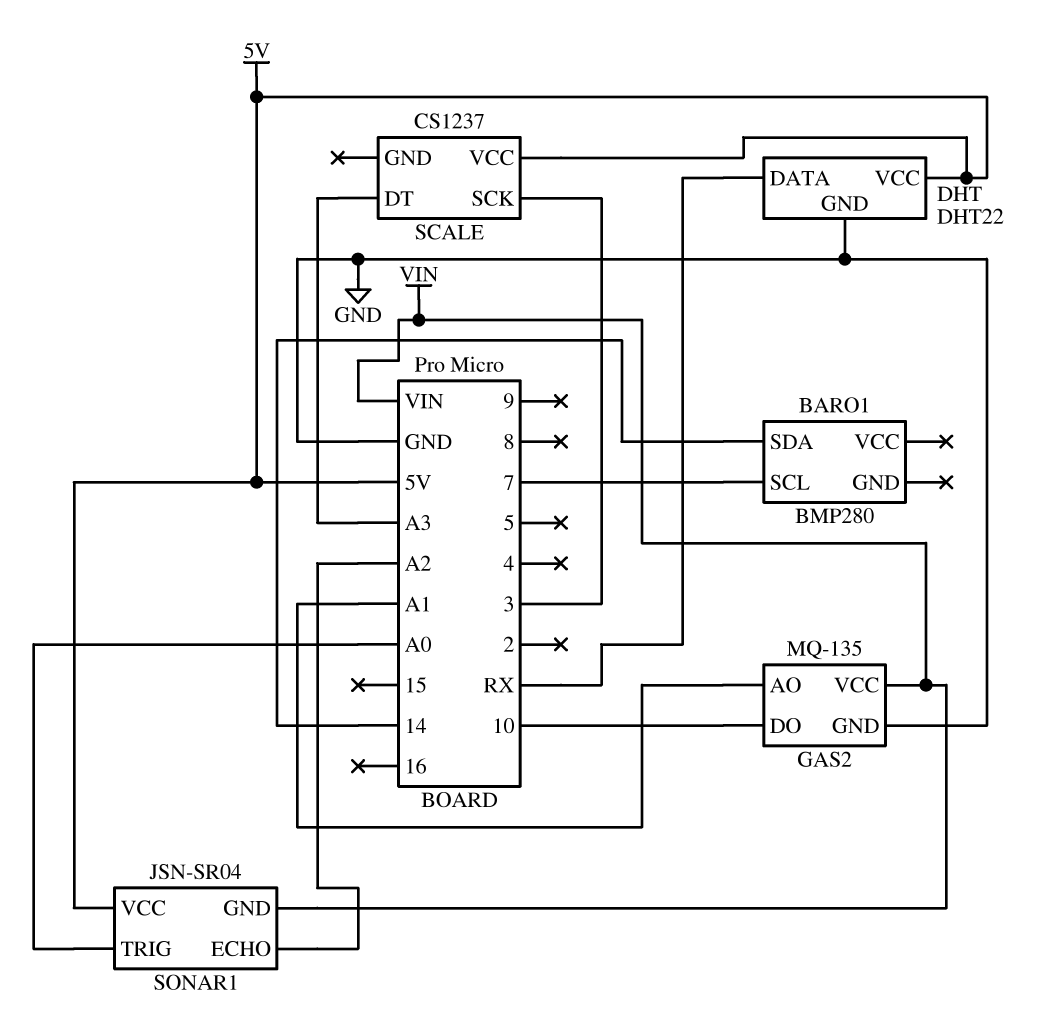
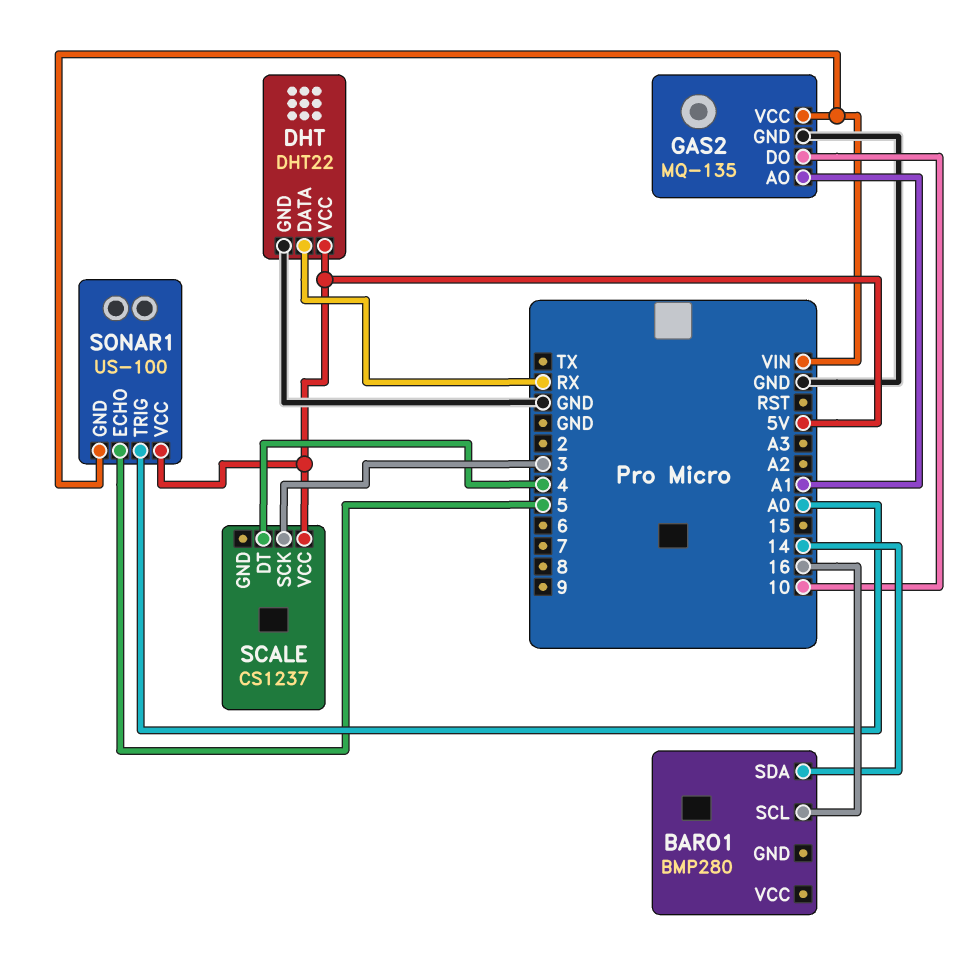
BARO1 pin SCL: 7 -> 16
SCALE pin DT: A3 -> 4
SONAR1: JSN-SR04 -> US-100
SONAR1 pin ECHO: A2 -> 5

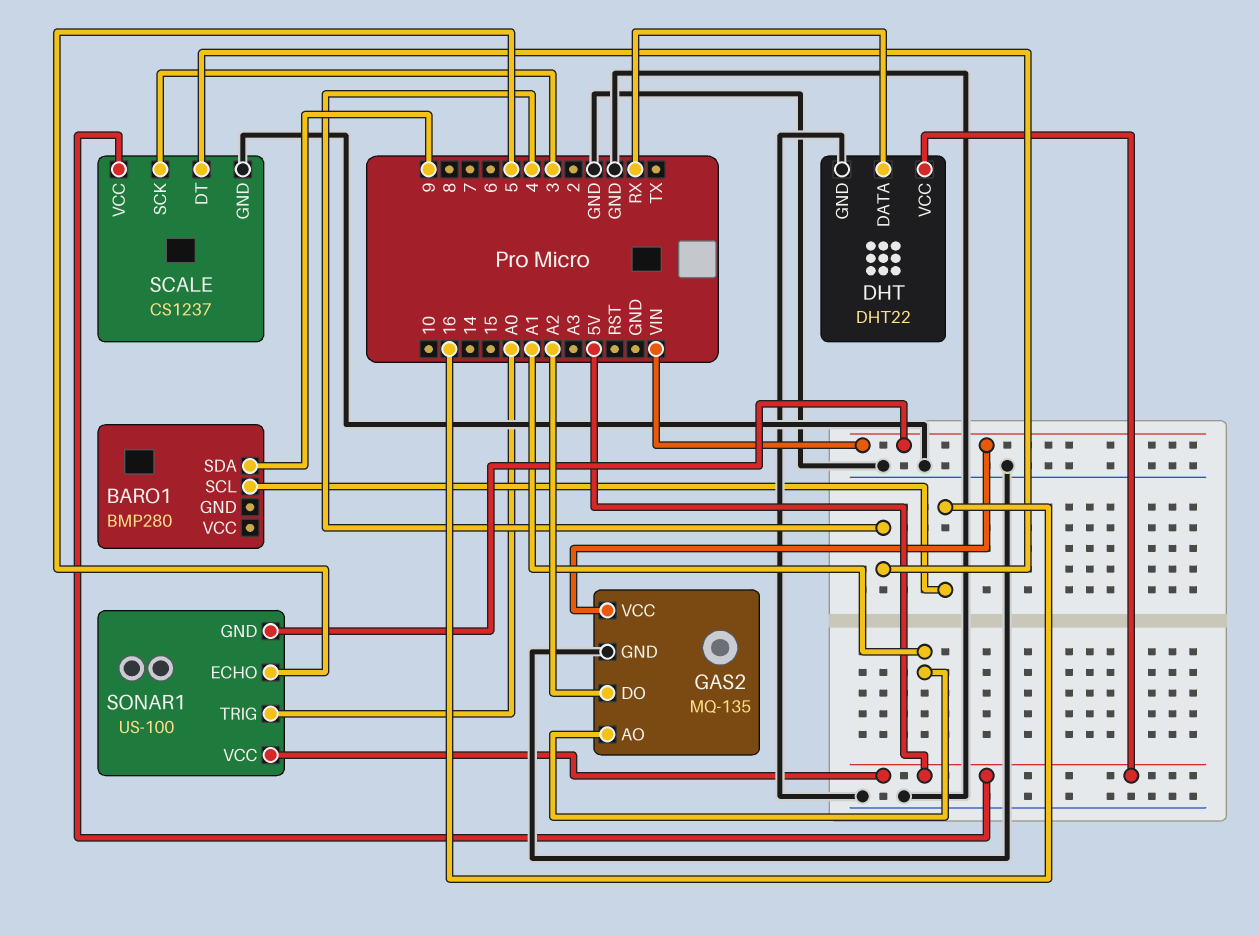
BARO1 pin SDA: 14 -> 9
GAS2 pin DO: 10 -> A2
SCALE pin GND: none -> GND

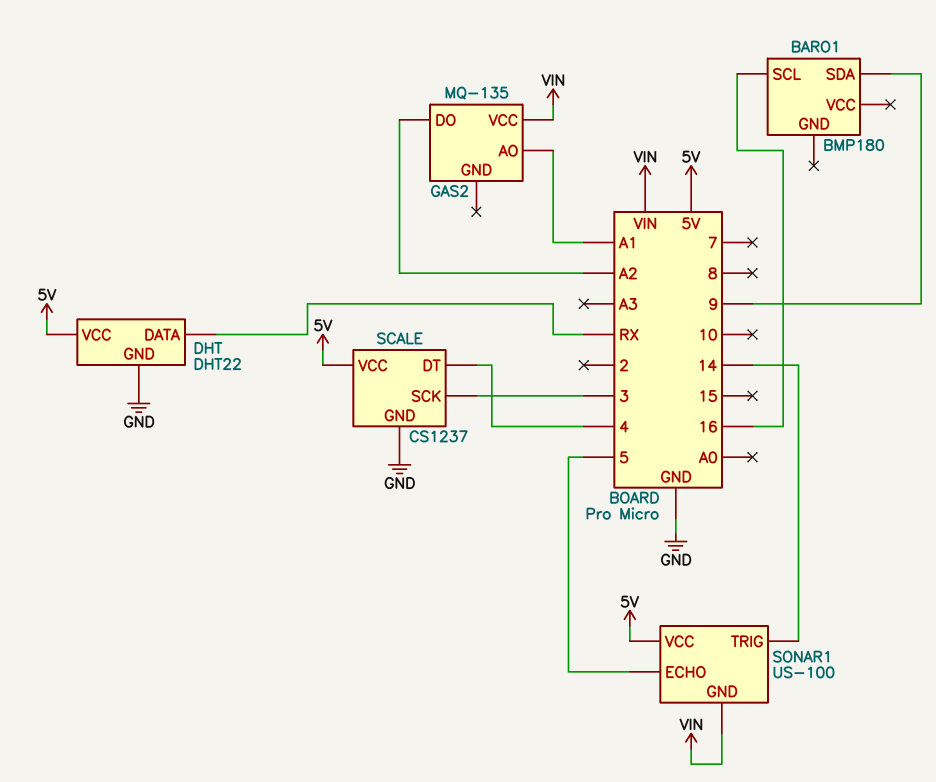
BARO1: BMP280 -> BMP180
GAS2 pin GND: GND -> none
SONAR1 pin TRIG: A0 -> 14

